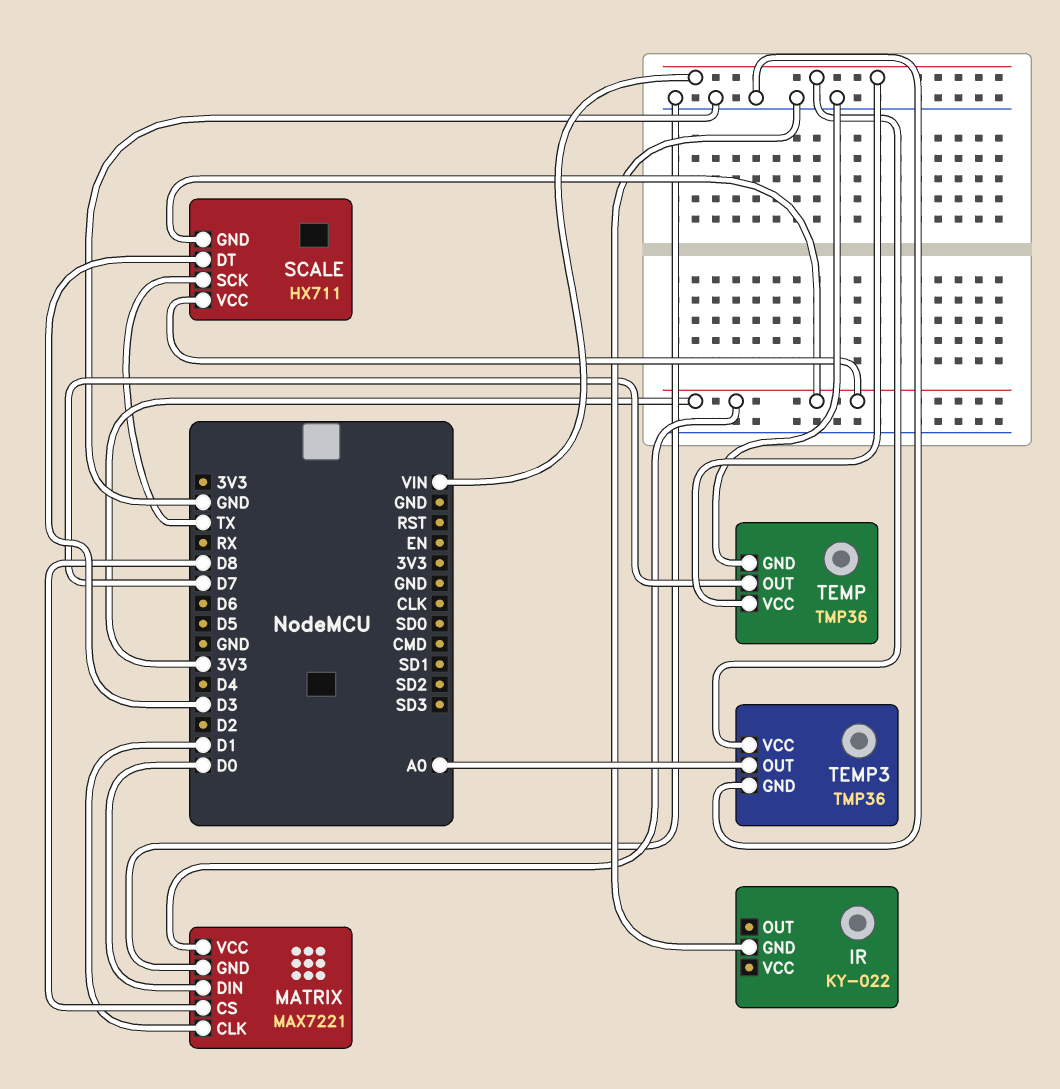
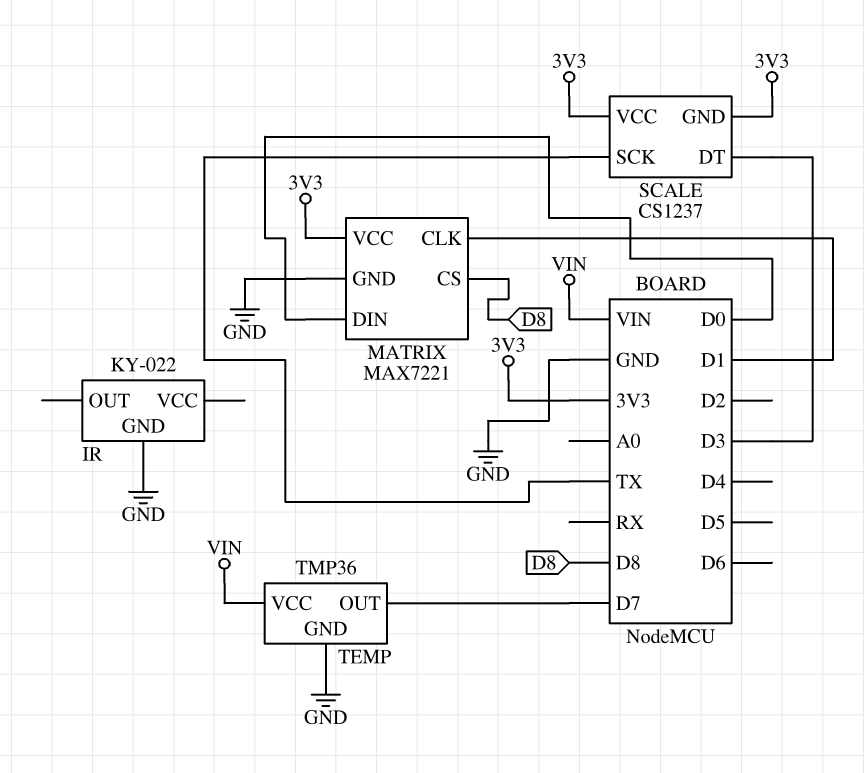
SCALE: HX711 -> CS1237
TEMP3: TMP36 -> none
TEMP3 pin GND: GND -> none
TEMP3 pin OUT: A0 -> none
TEMP3 pin VCC: VIN -> none

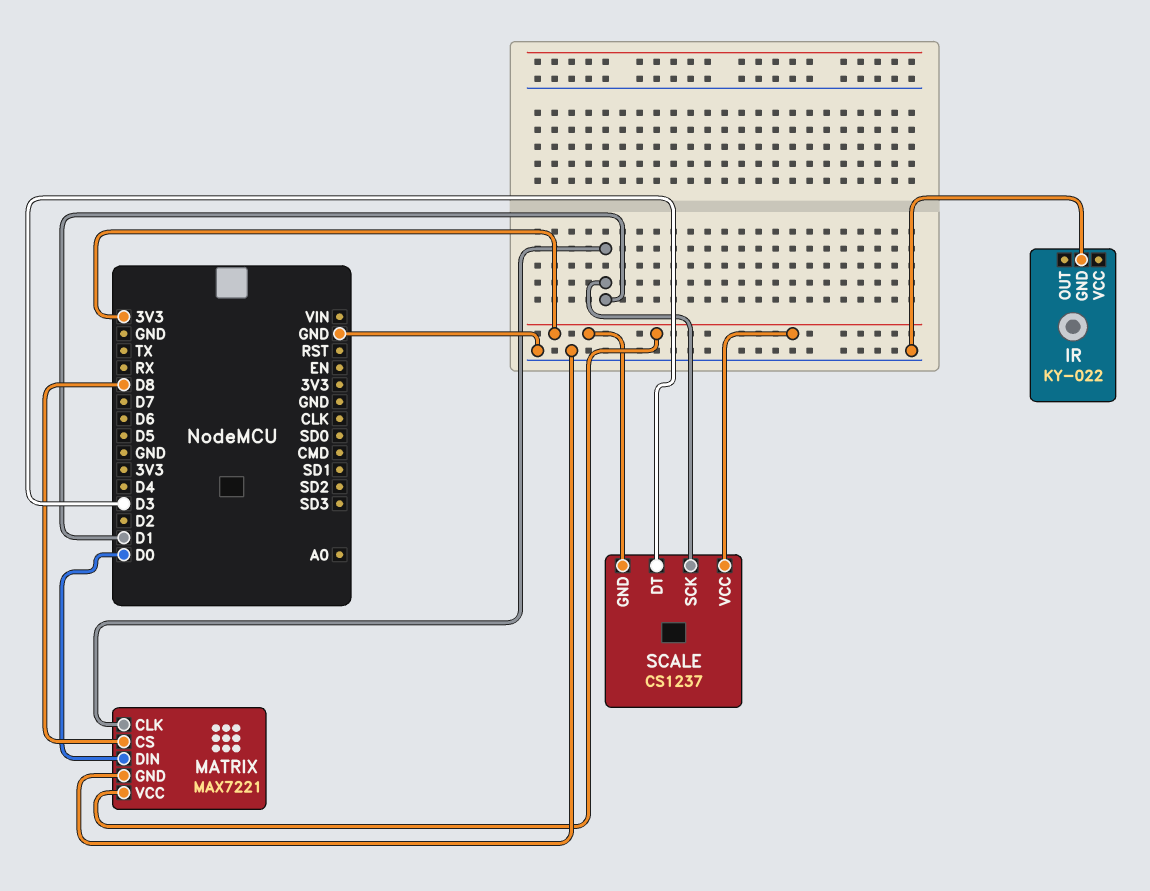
SCALE pin SCK: TX -> D1
TEMP: TMP36 -> none
TEMP pin GND: GND -> none
TEMP pin OUT: D7 -> none
TEMP pin VCC: VIN -> none

